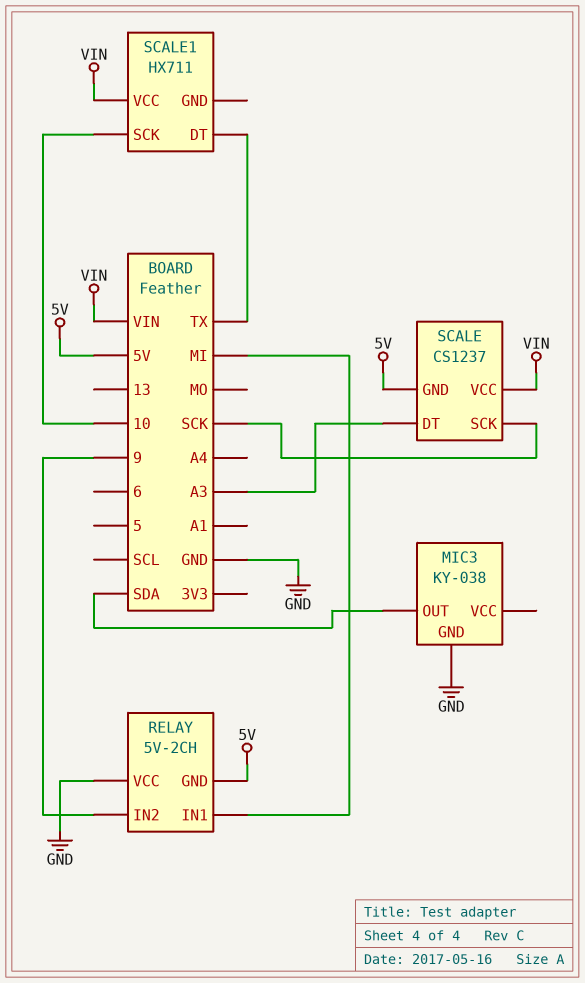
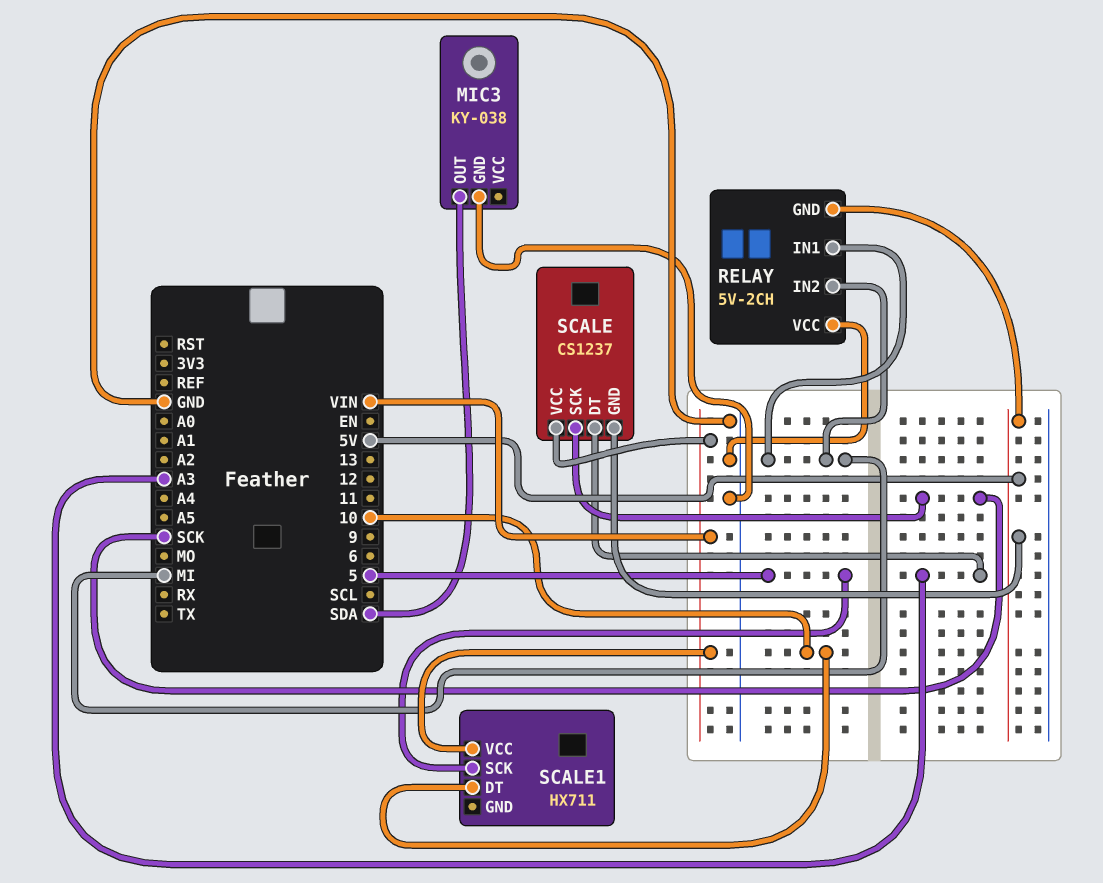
RELAY pin IN2: 9 -> MI
SCALE1 pin DT: TX -> 10
SCALE1 pin SCK: 10 -> 5

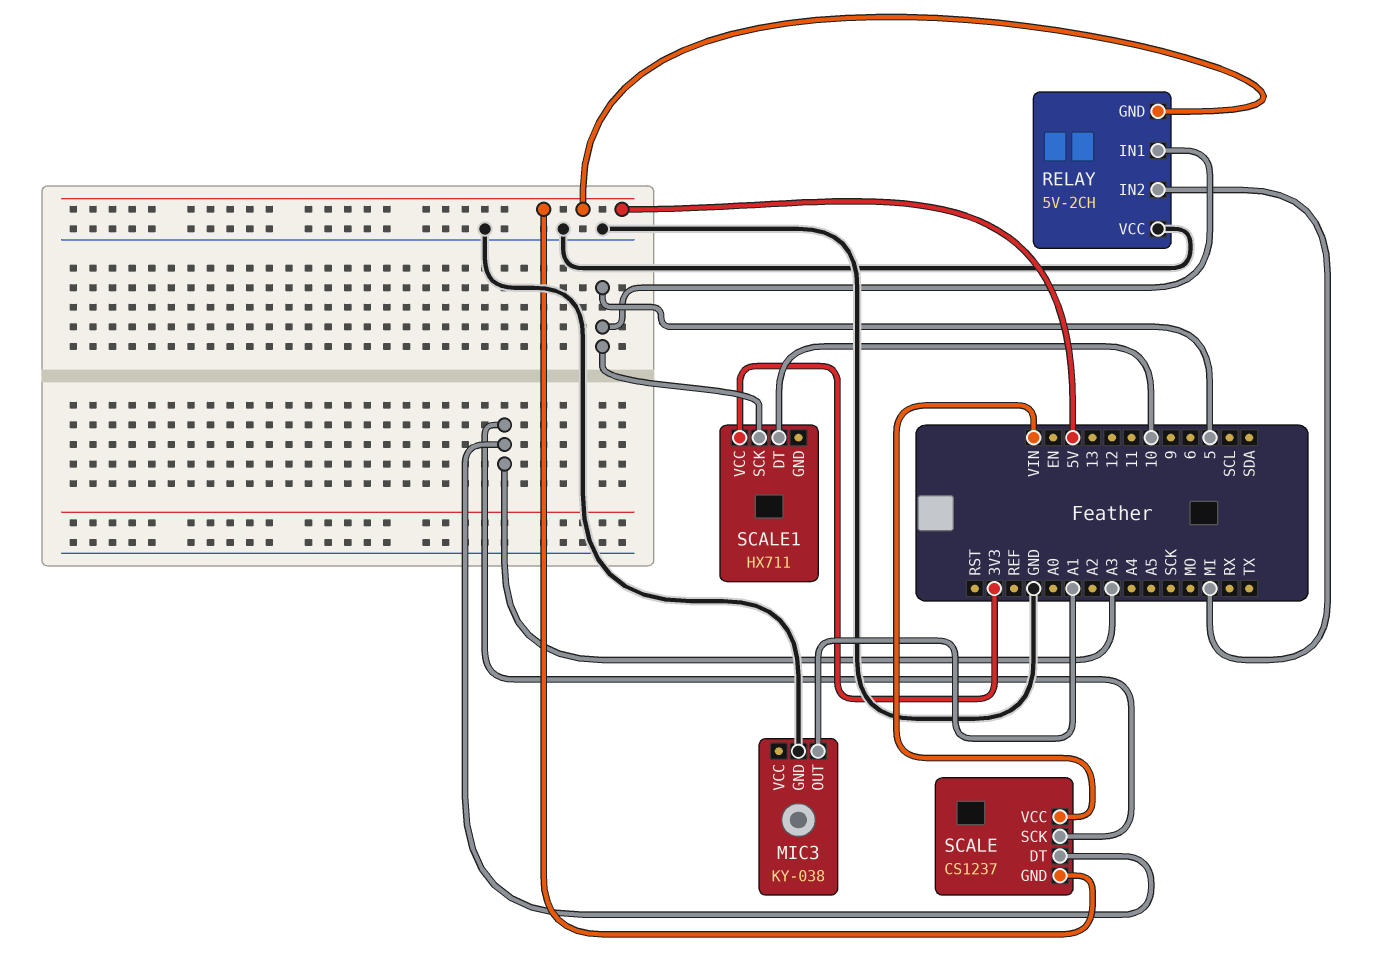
MIC3 pin OUT: SDA -> A1
RELAY pin IN1: MI -> 5
SCALE pin SCK: SCK -> A3
SCALE1 pin VCC: VIN -> 3V3

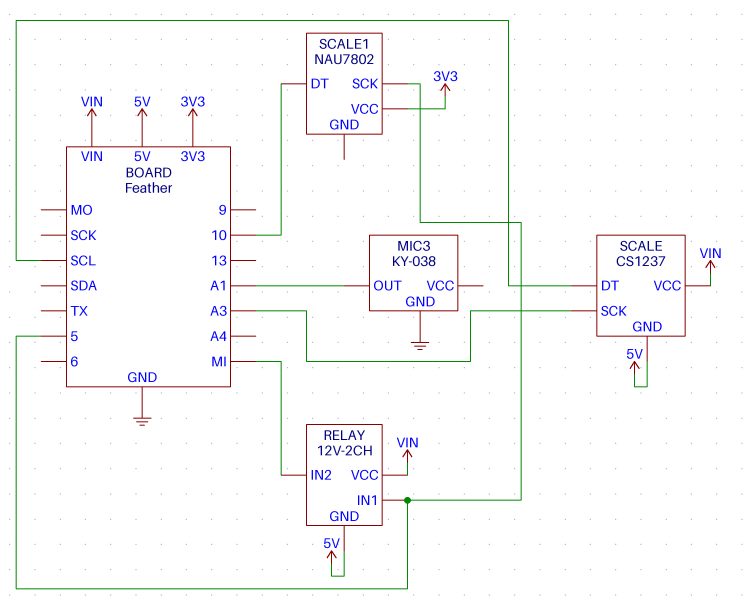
RELAY: 5V-2CH -> 12V-2CH
RELAY pin VCC: GND -> VIN
SCALE pin DT: A3 -> SCL
SCALE1: HX711 -> NAU7802

